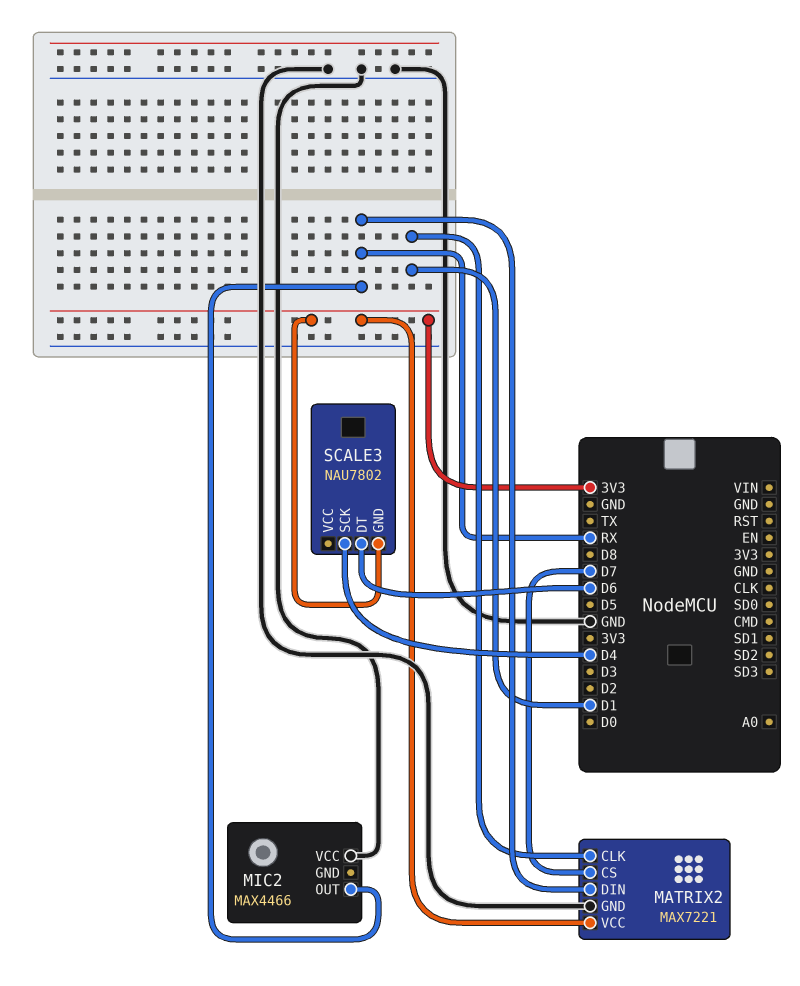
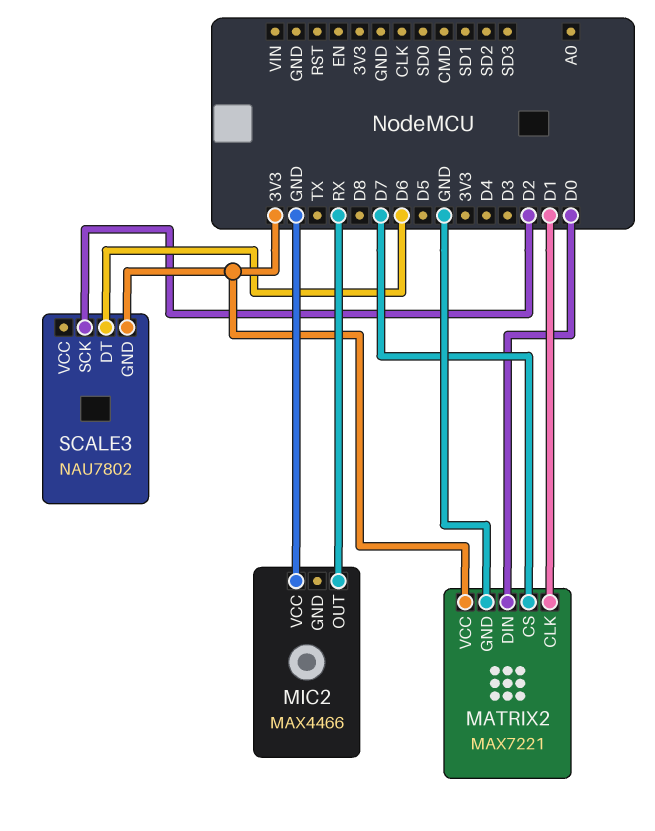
MATRIX2 pin DIN: RX -> D0
SCALE3 pin SCK: D4 -> D2

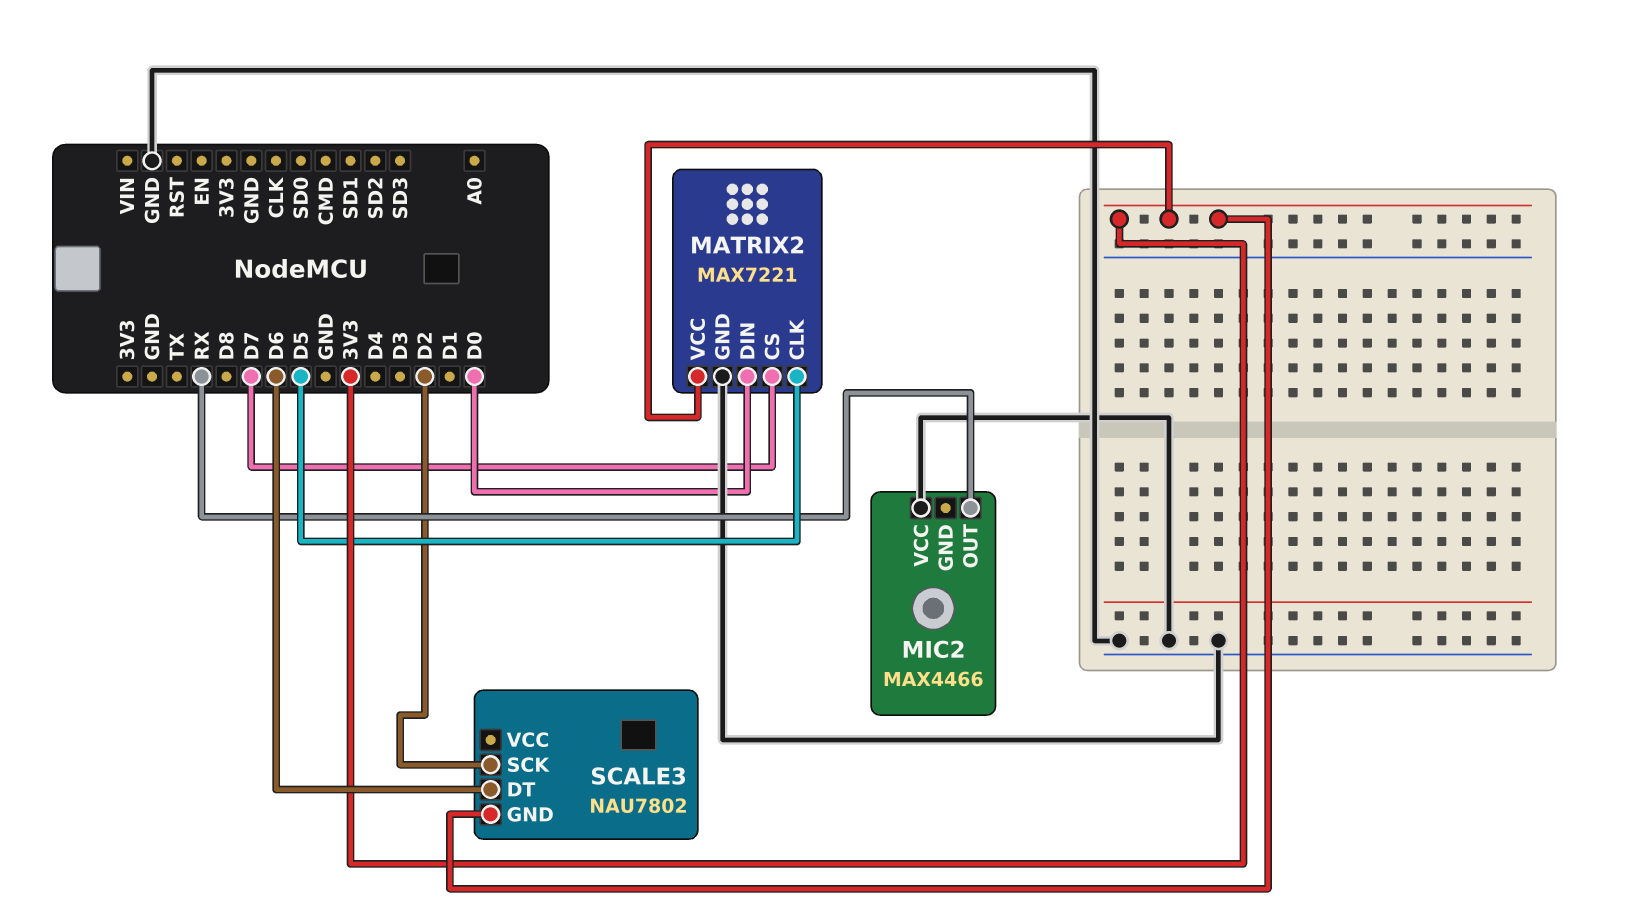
MATRIX2 pin CLK: D1 -> D5

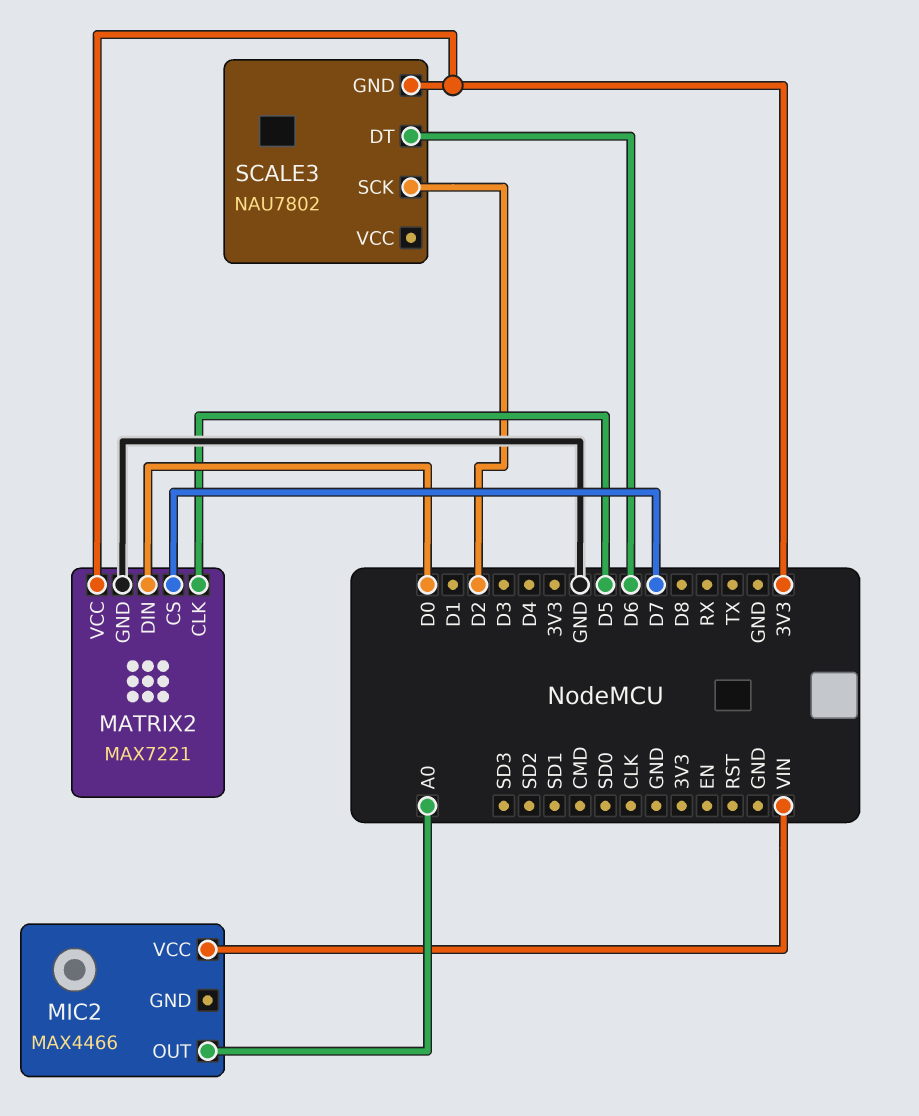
MIC2 pin OUT: RX -> A0
MIC2 pin VCC: GND -> VIN

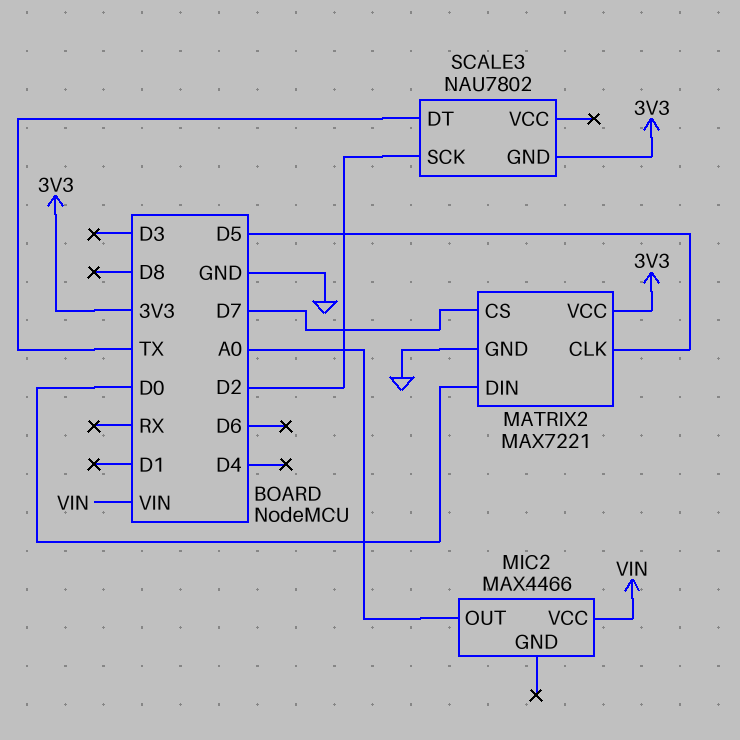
SCALE3 pin DT: D6 -> TX

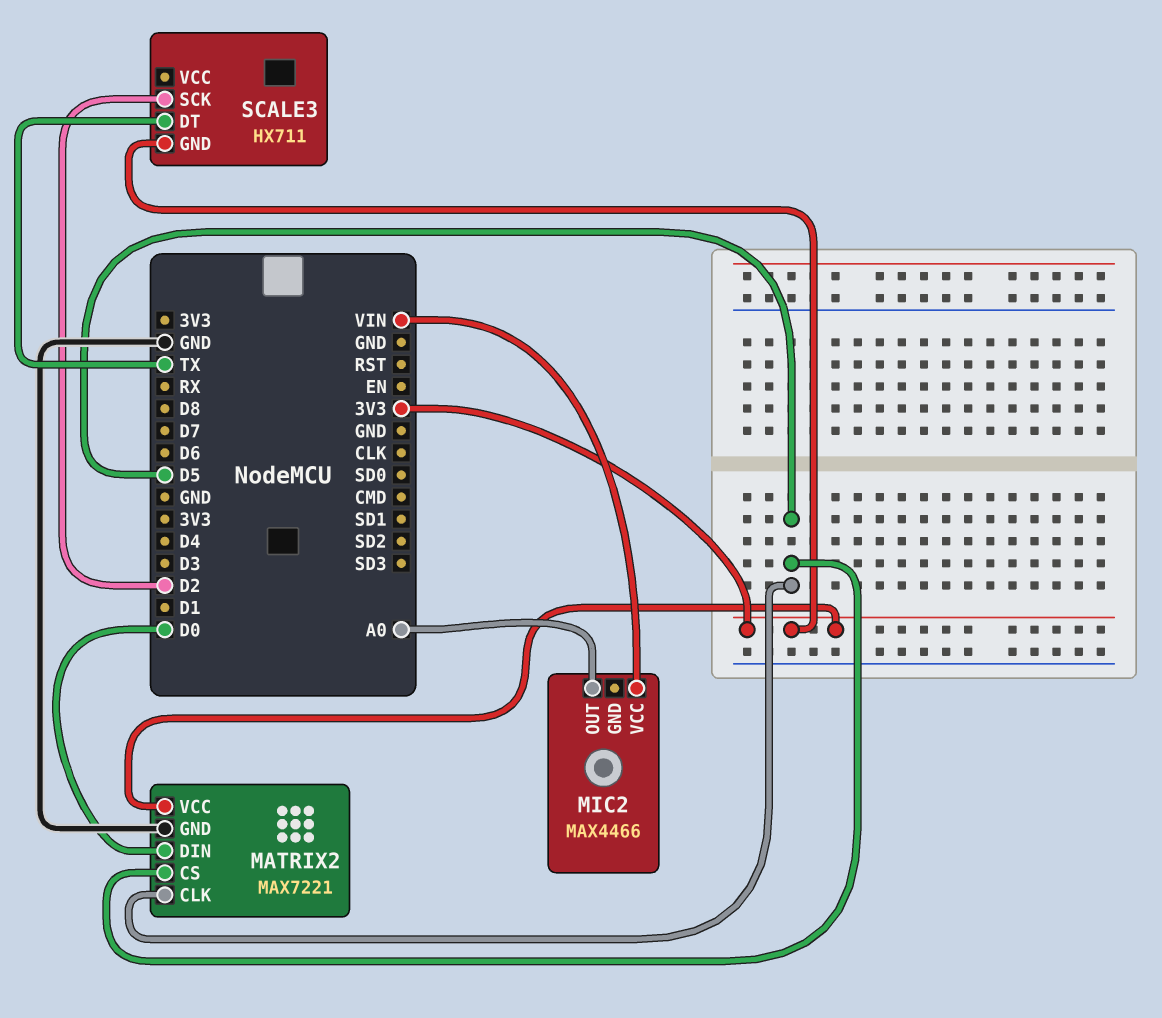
MATRIX2 pin CS: D7 -> D5
SCALE3: NAU7802 -> HX711

